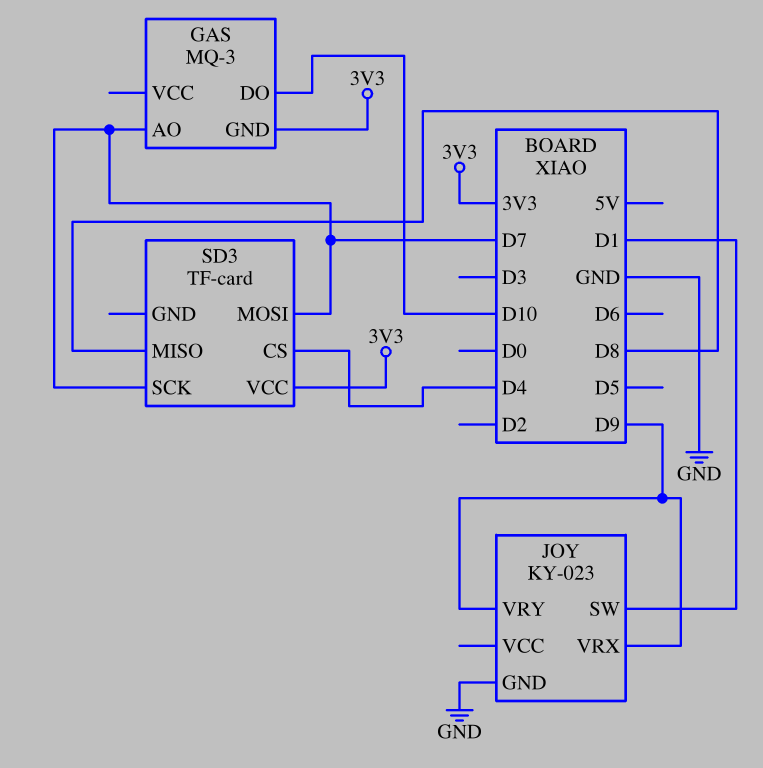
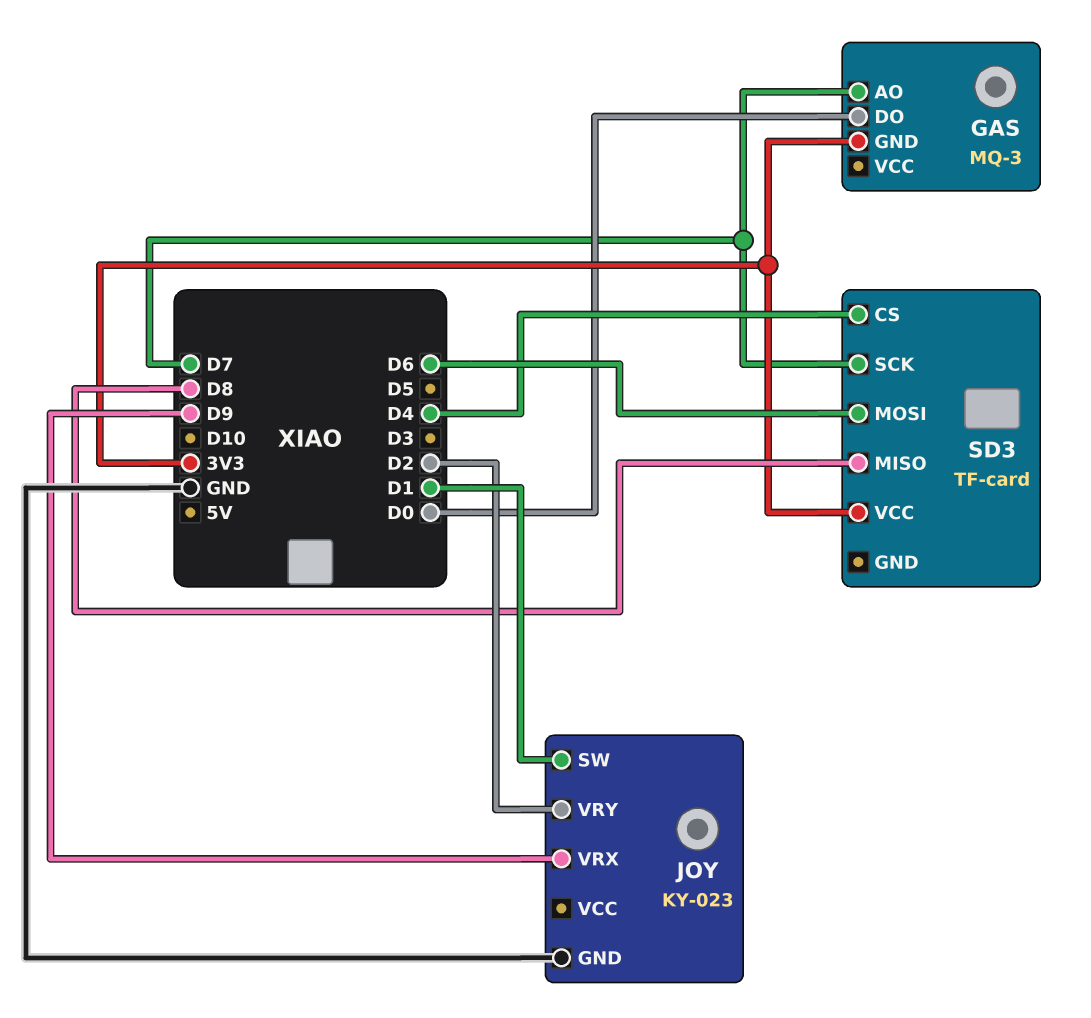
GAS pin DO: D10 -> D0
JOY pin VRY: D9 -> D2
SD3 pin MOSI: D7 -> D6

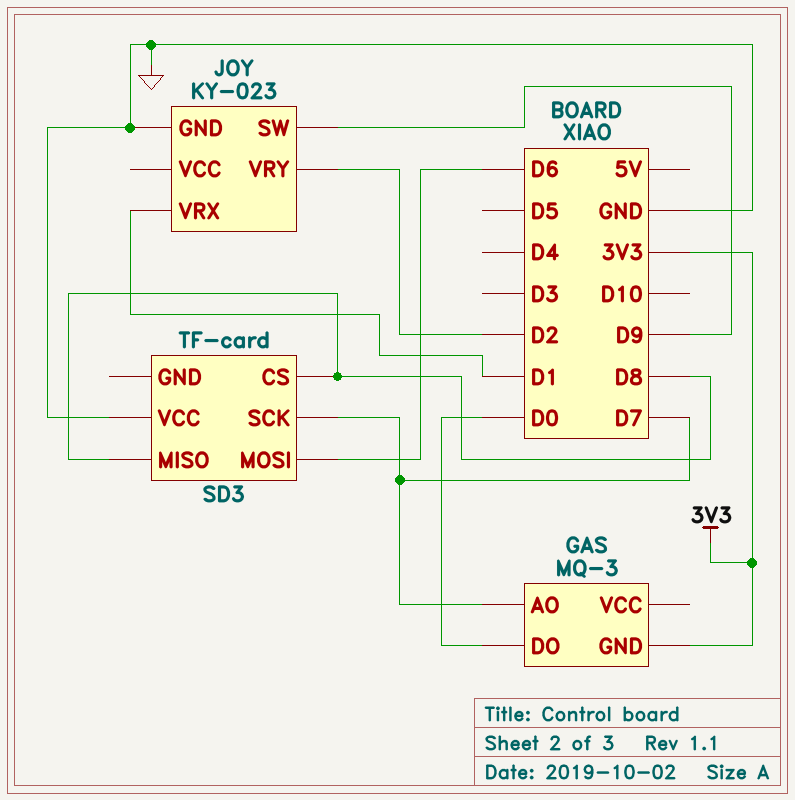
JOY pin SW: D1 -> D9
JOY pin VRX: D9 -> D1
SD3 pin CS: D4 -> D8
SD3 pin VCC: 3V3 -> GND

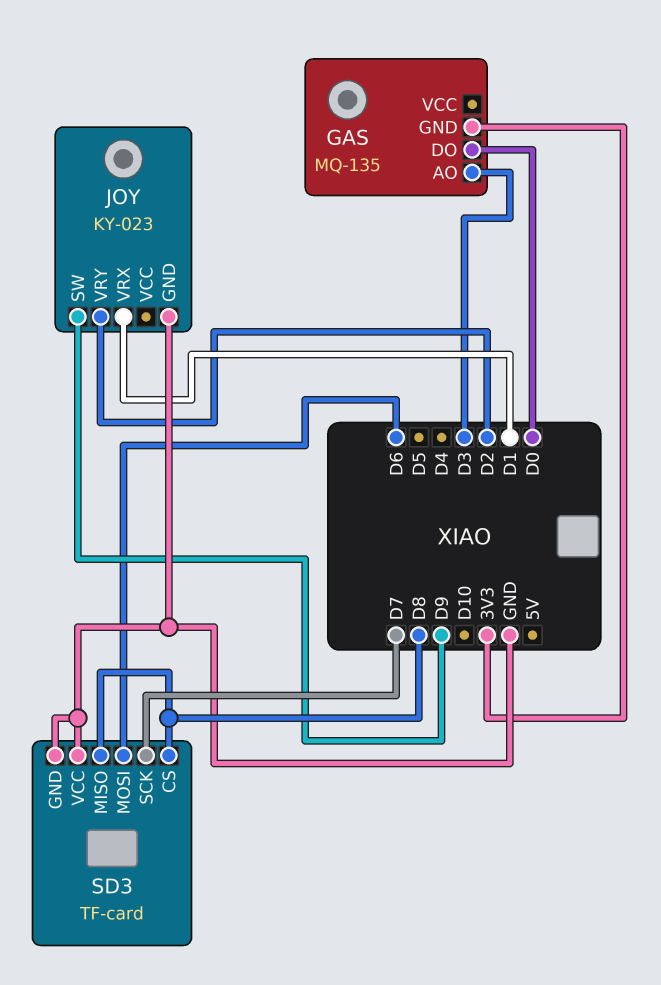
GAS: MQ-3 -> MQ-135
GAS pin AO: D7 -> D3
SD3 pin GND: none -> GND

